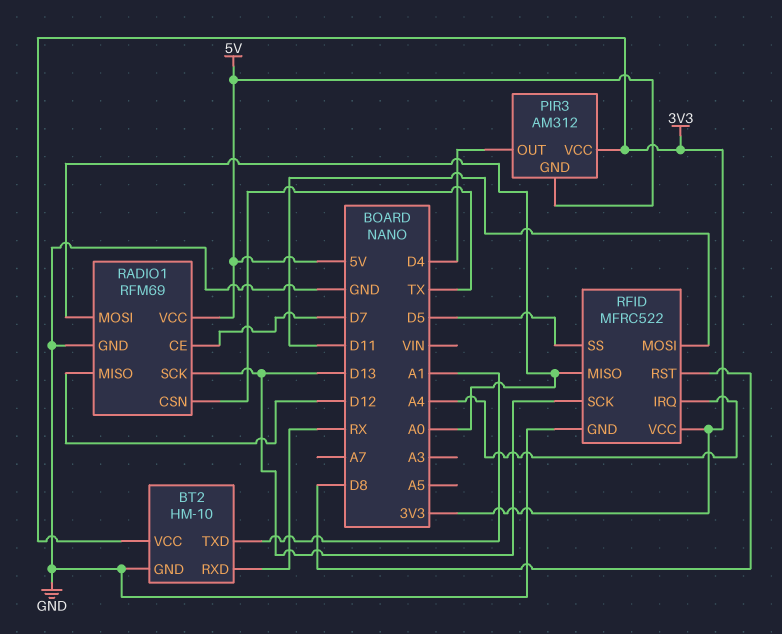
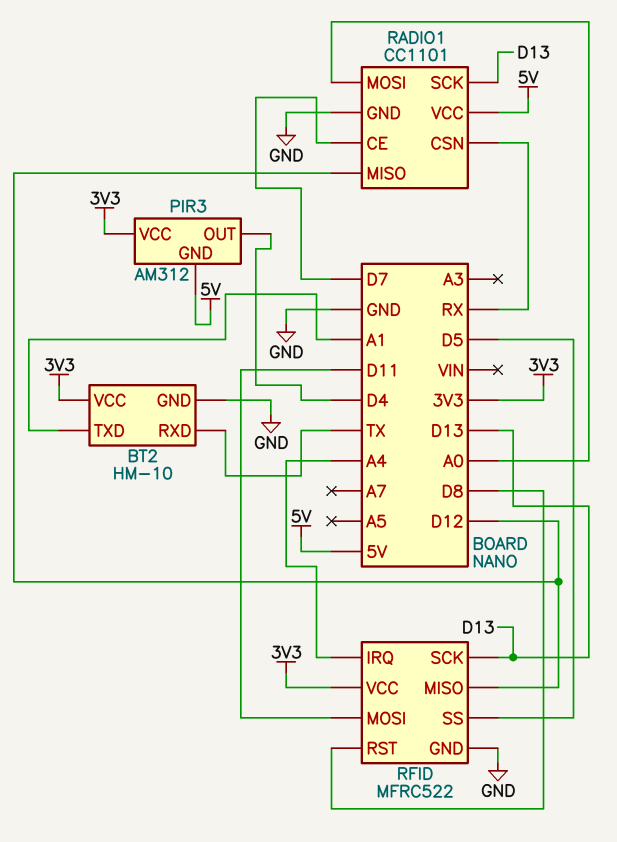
BT2 pin RXD: RX -> TX
RADIO1: RFM69 -> CC1101
RADIO1 pin CSN: TX -> RX
RFID pin MISO: A0 -> D12

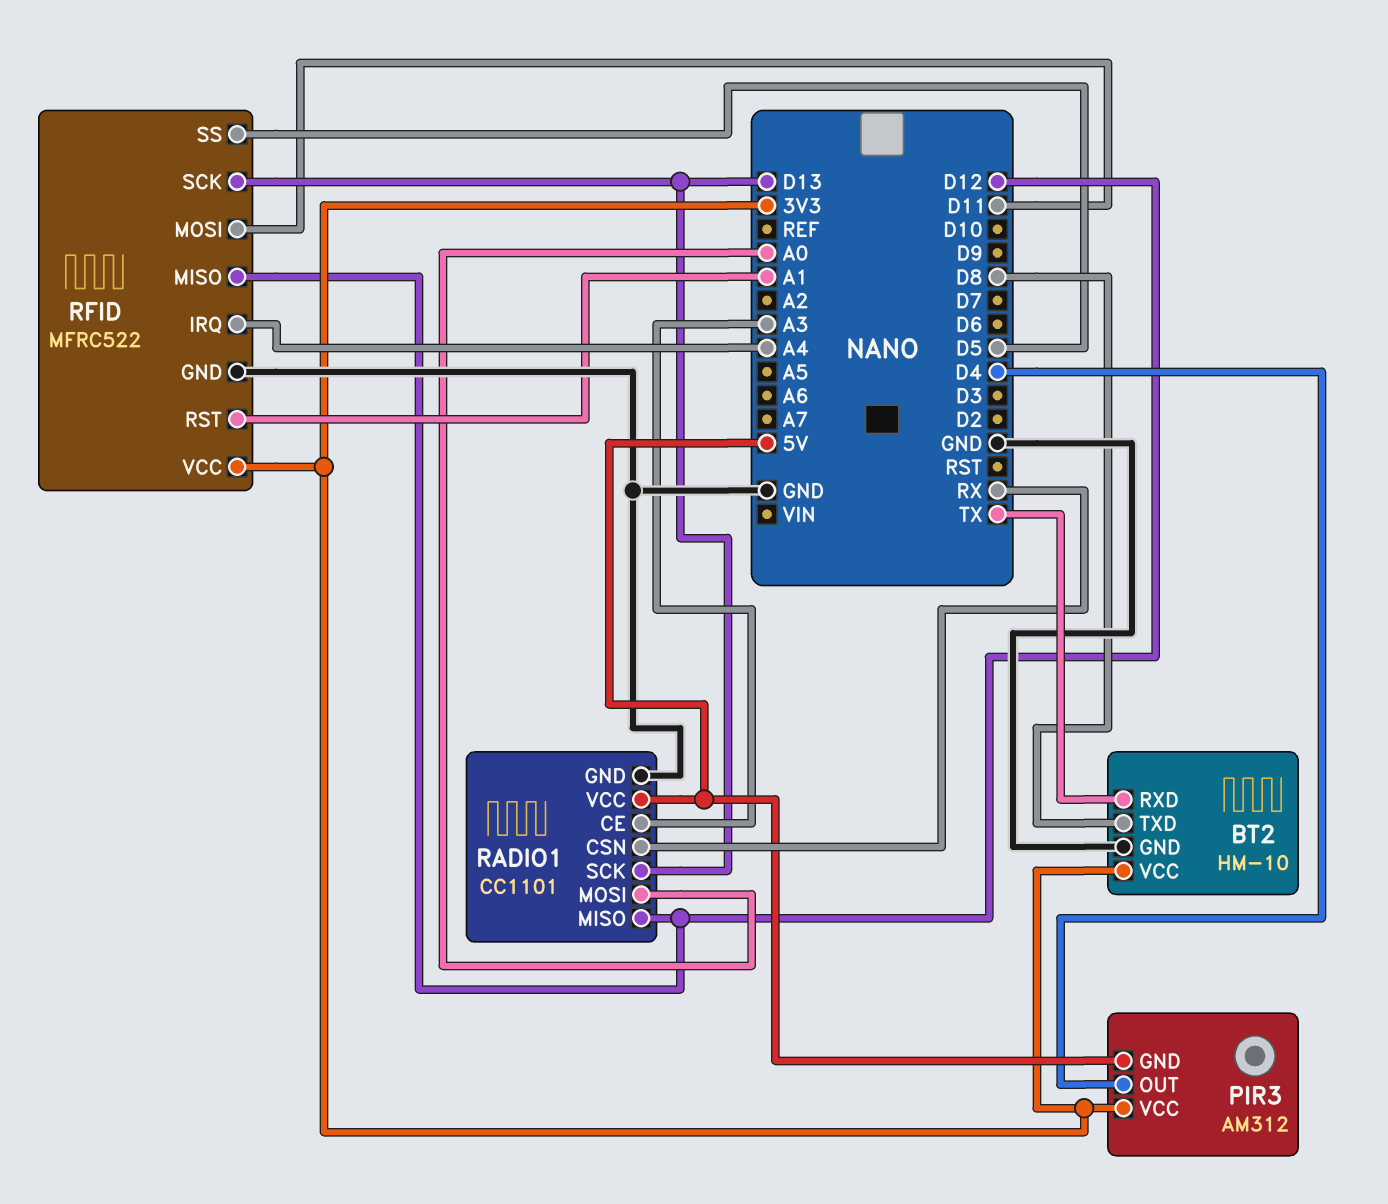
BT2 pin TXD: A1 -> D8
RADIO1 pin CE: D7 -> A3
RFID pin RST: D8 -> A1

